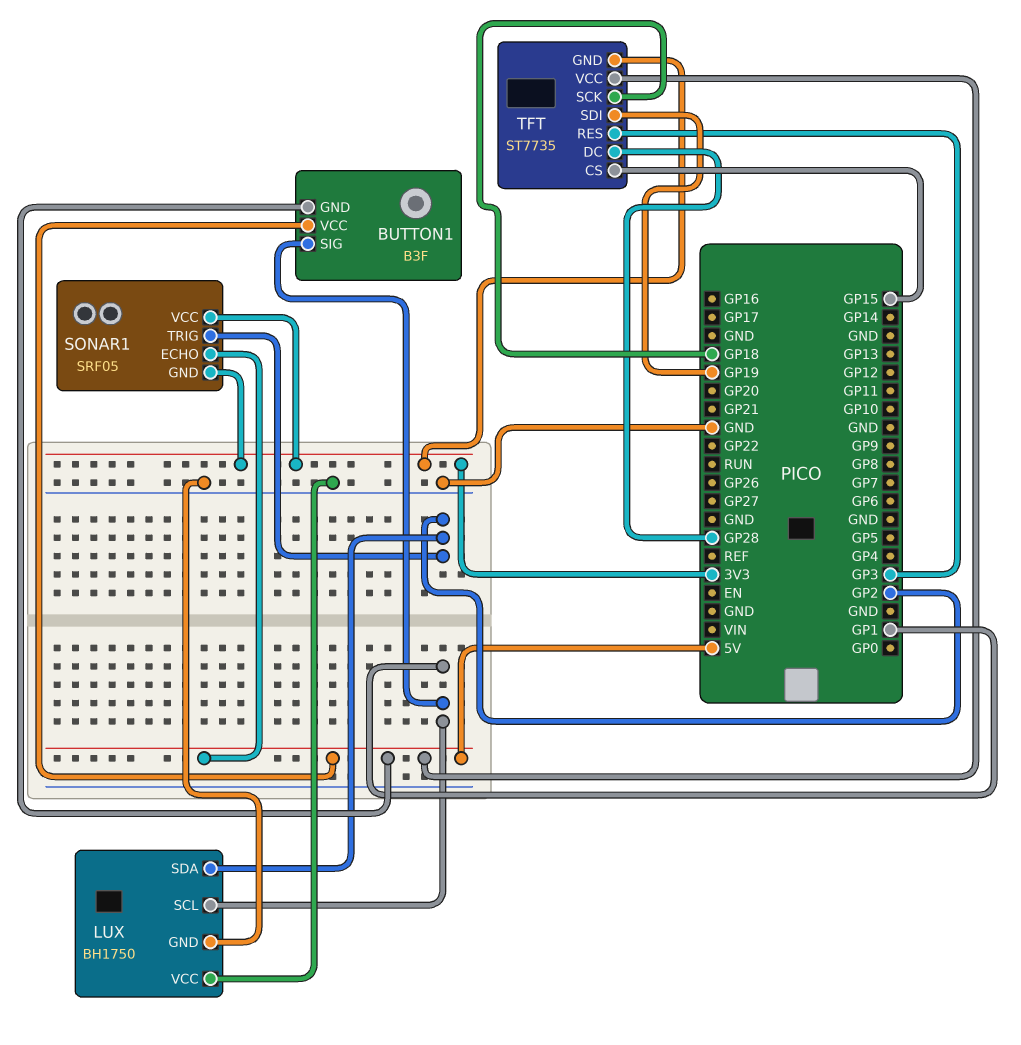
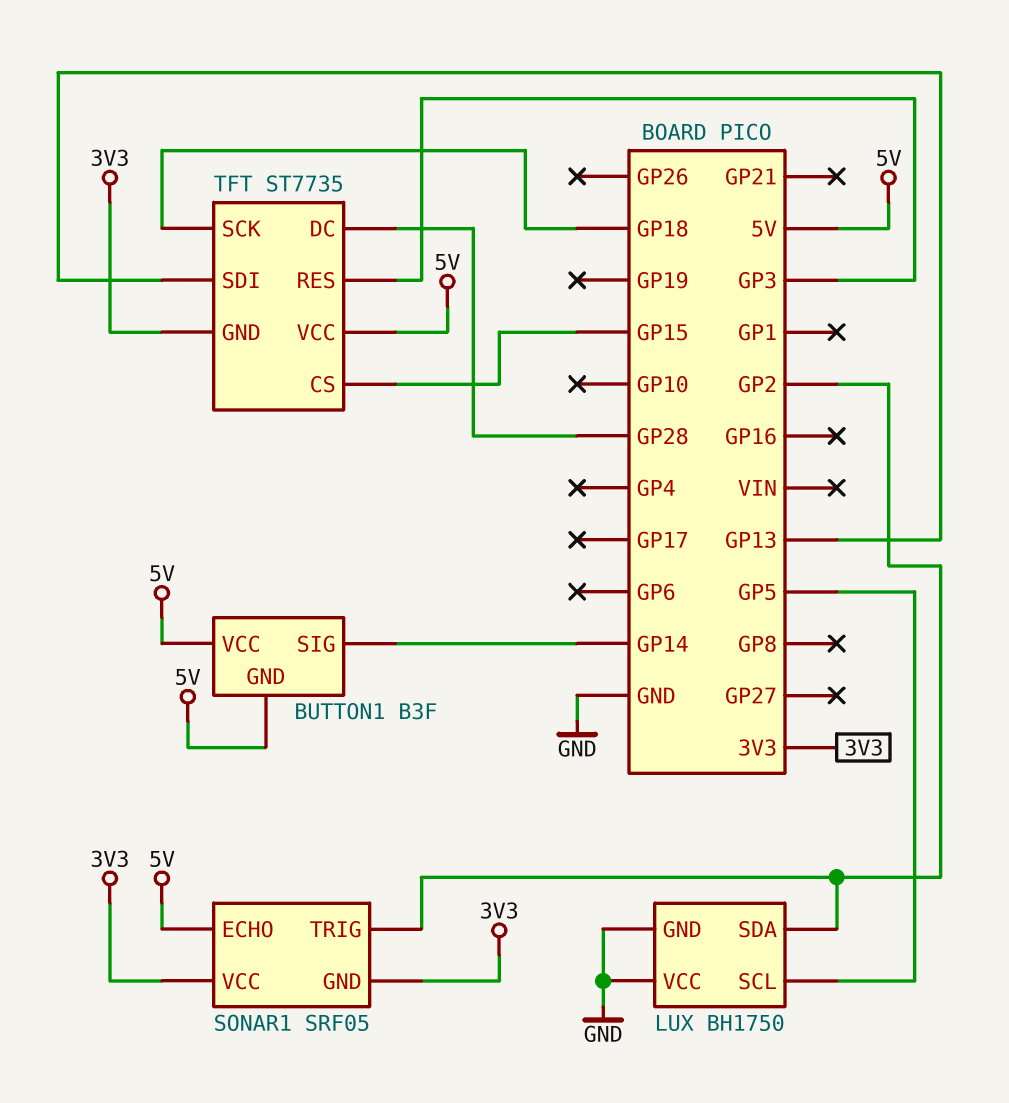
BUTTON1 pin SIG: GP1 -> GP14
LUX pin SCL: GP1 -> GP5
TFT pin SDI: GP19 -> GP13

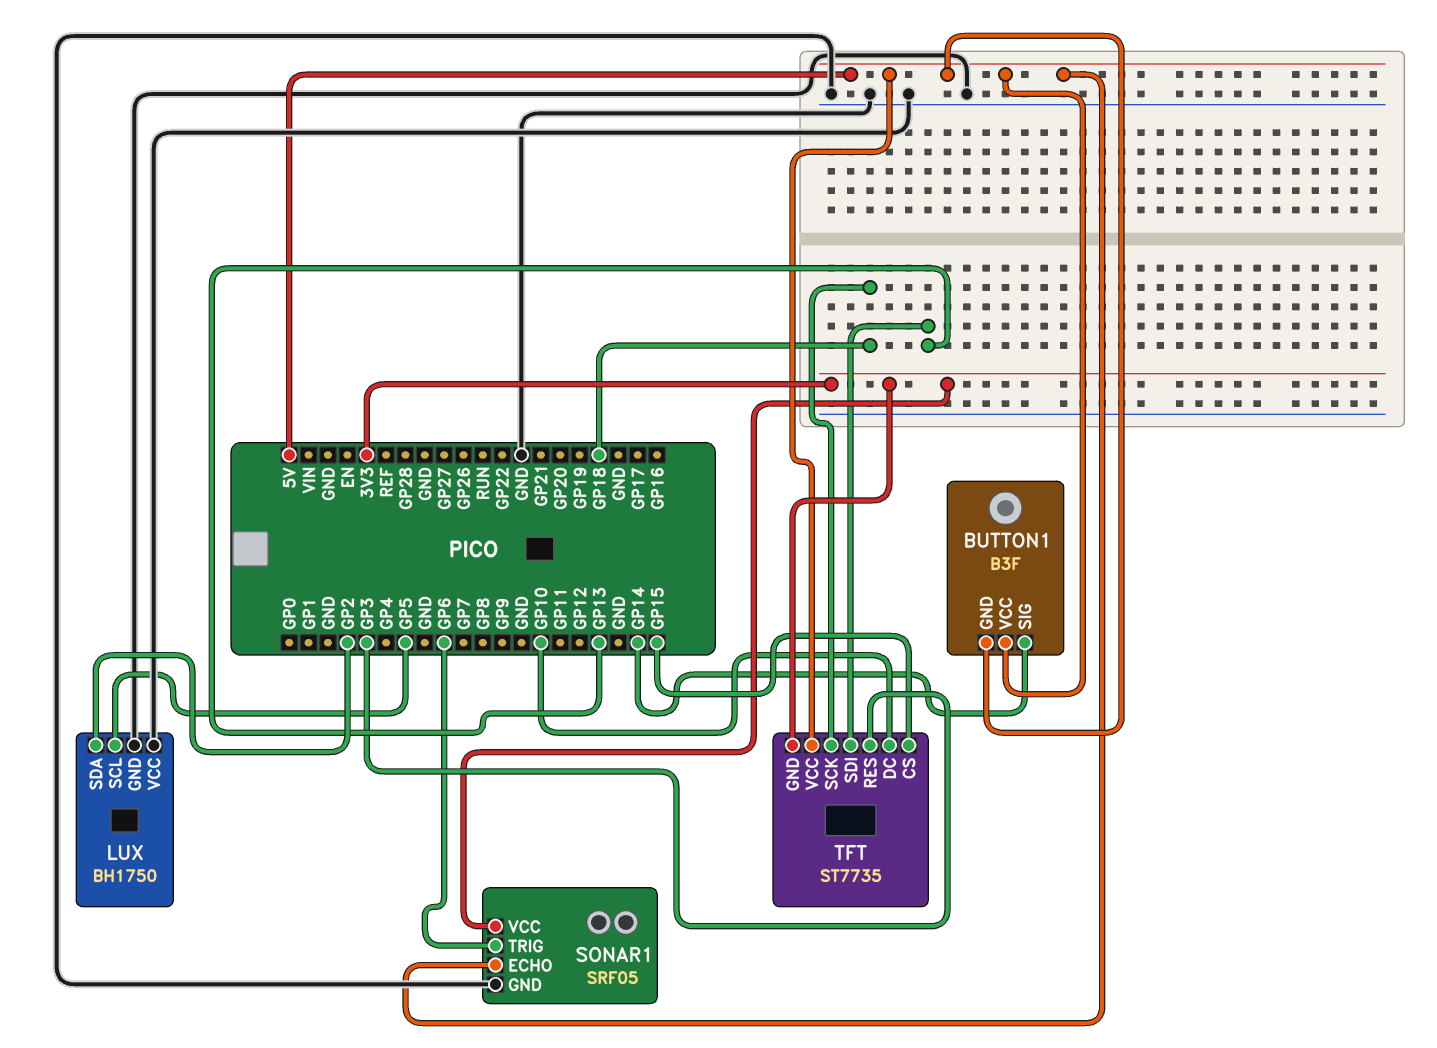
SONAR1 pin GND: 3V3 -> GND
SONAR1 pin TRIG: GP2 -> GP6
TFT pin DC: GP28 -> GP10

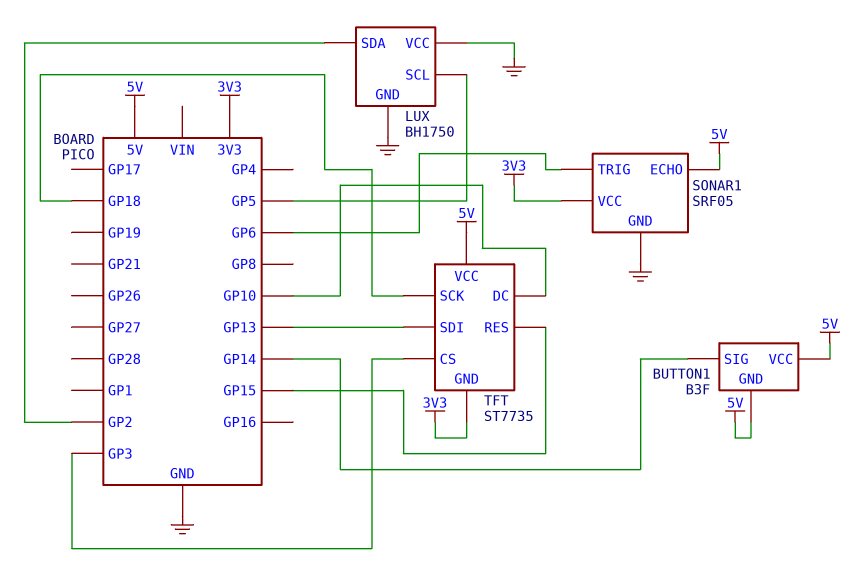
TFT pin CS: GP15 -> GP3
TFT pin RES: GP3 -> GP15

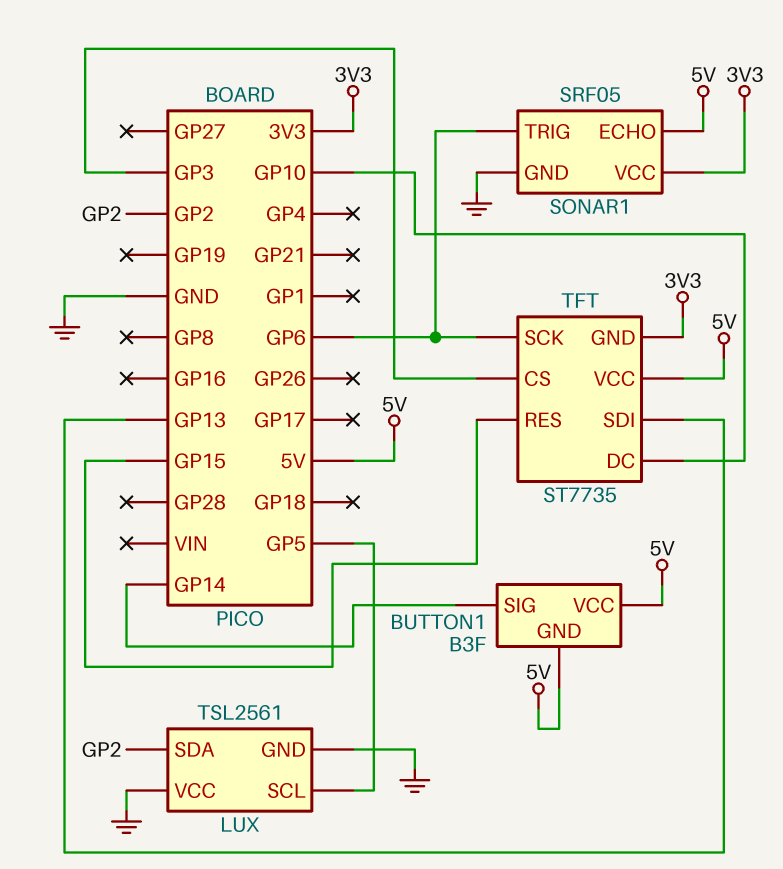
LUX: BH1750 -> TSL2561
TFT pin SCK: GP18 -> GP6

